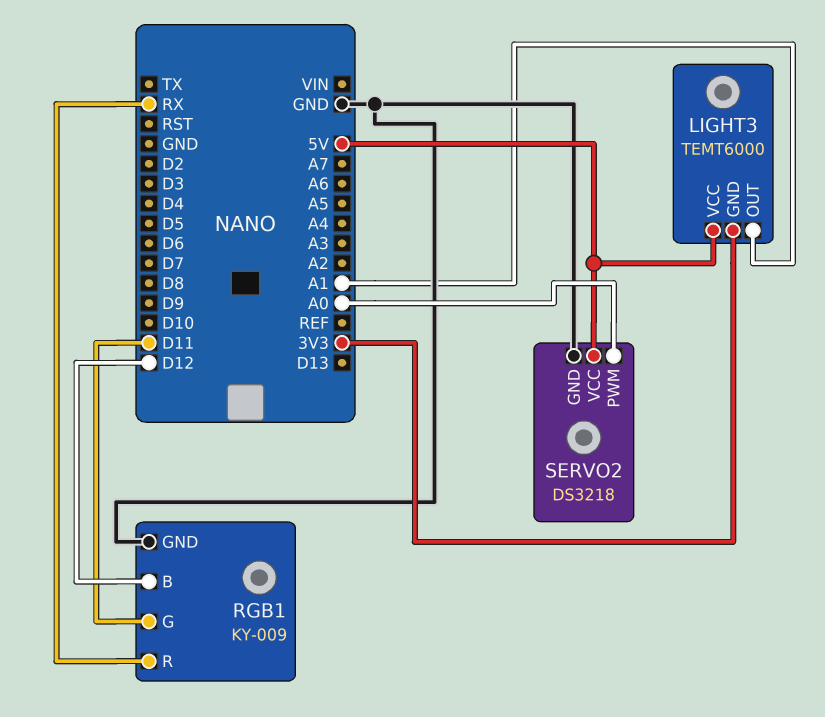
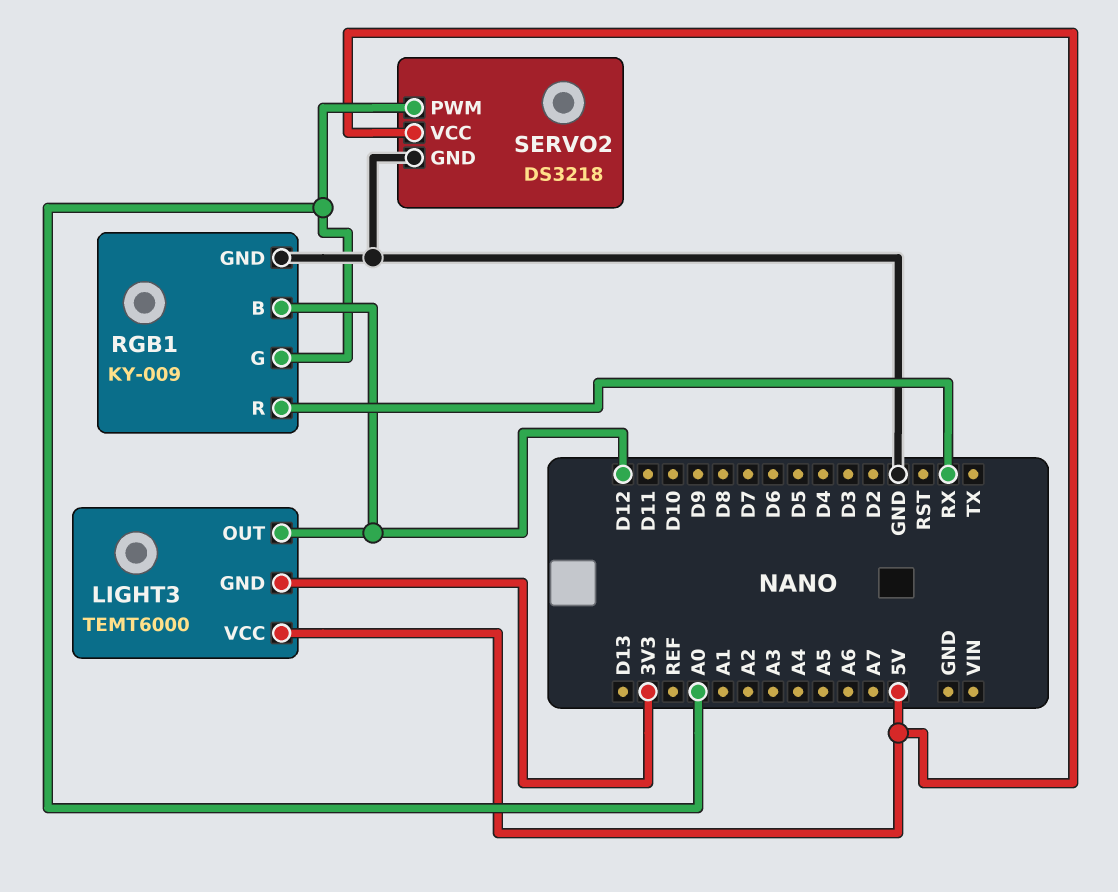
LIGHT3 pin OUT: A1 -> D12
RGB1 pin G: D11 -> A0

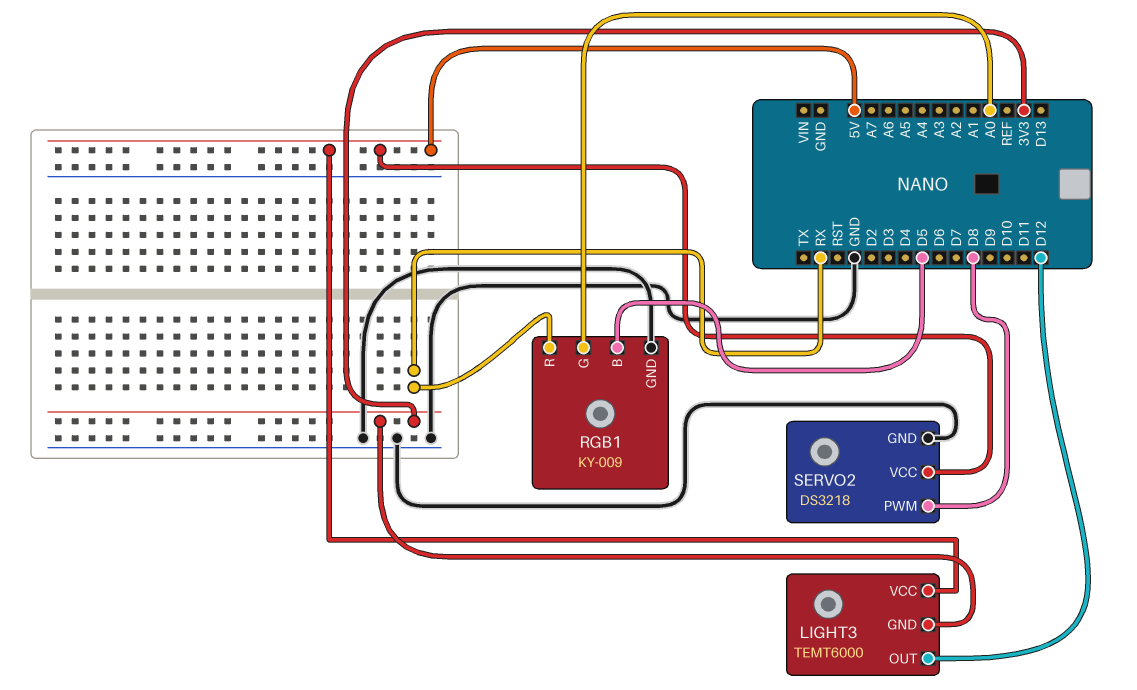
RGB1 pin B: D12 -> D5
SERVO2 pin PWM: A0 -> D8

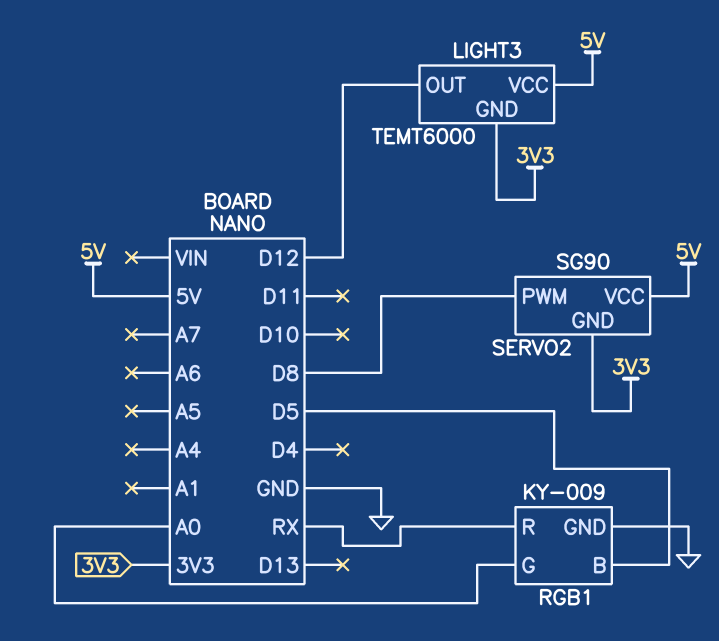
SERVO2: DS3218 -> SG90
SERVO2 pin GND: GND -> 3V3

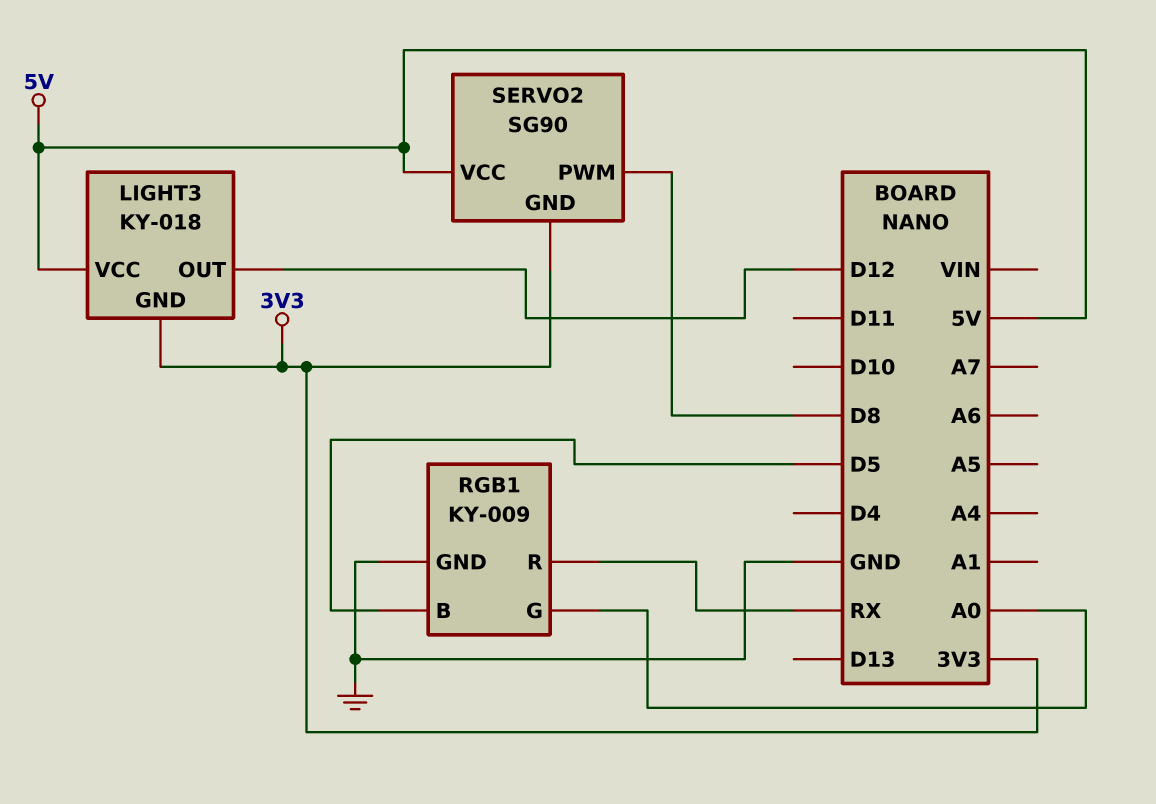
LIGHT3: TEMT6000 -> KY-018

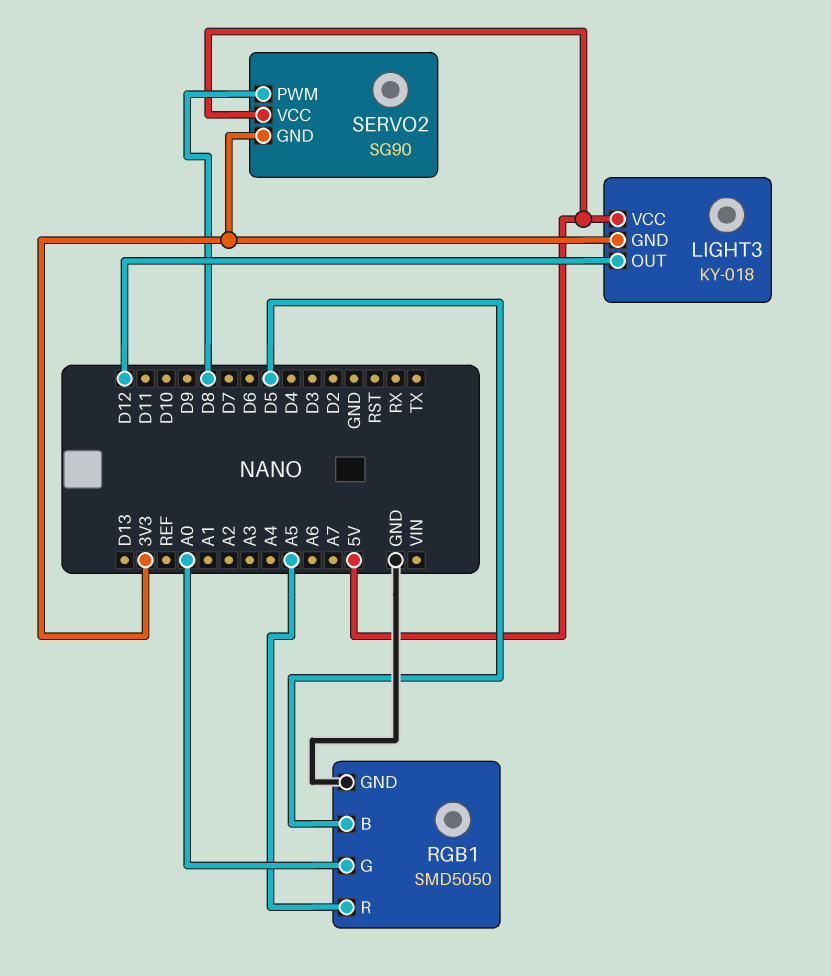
RGB1: KY-009 -> SMD5050
RGB1 pin R: RX -> A5

